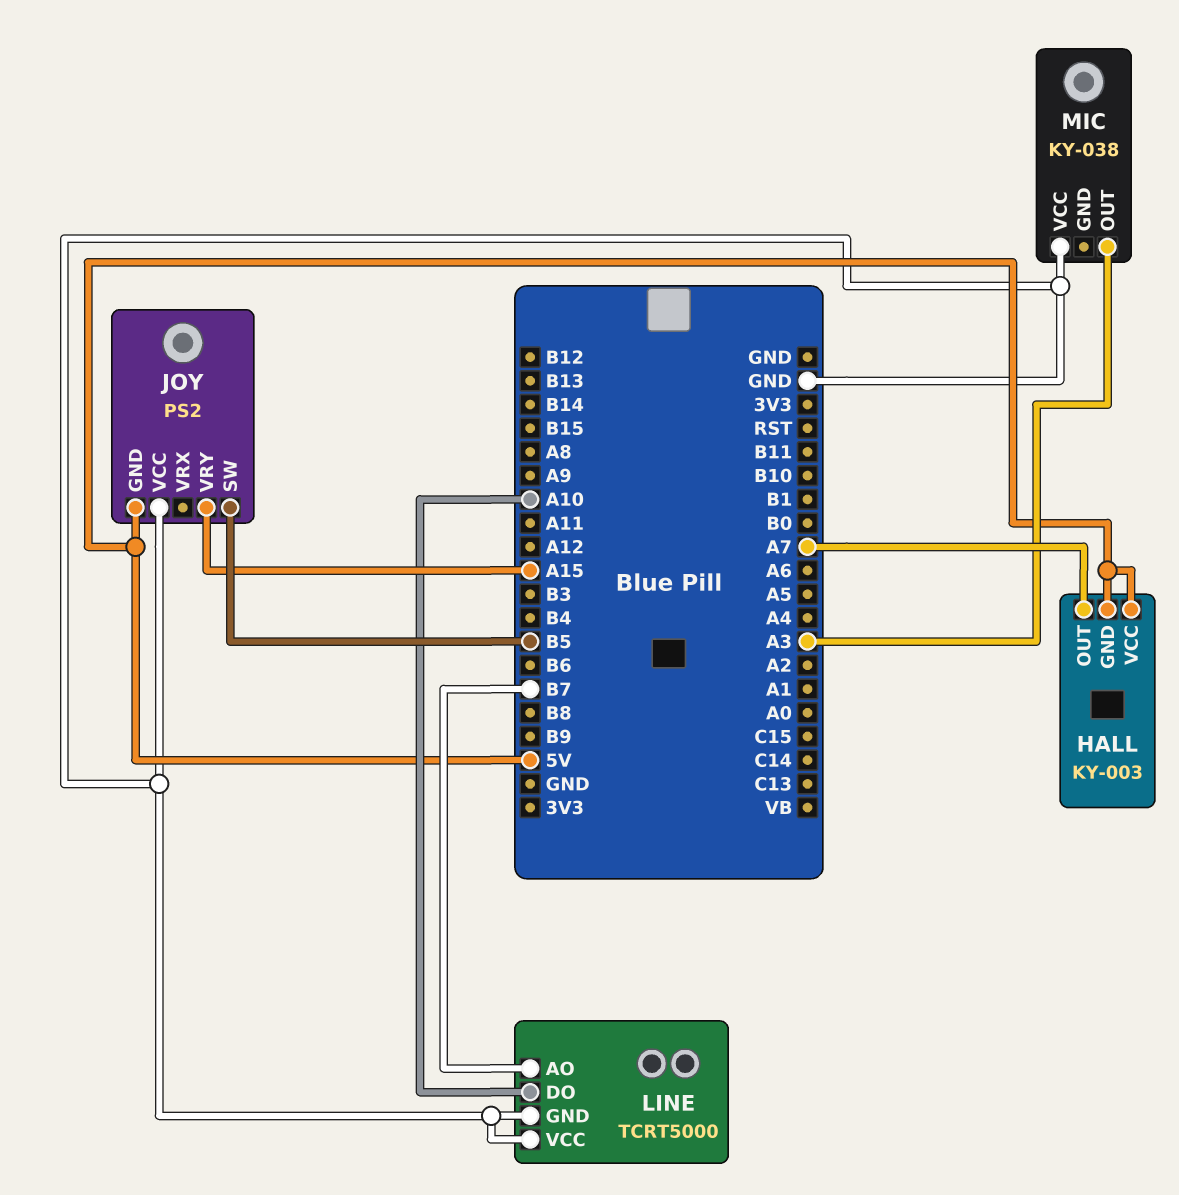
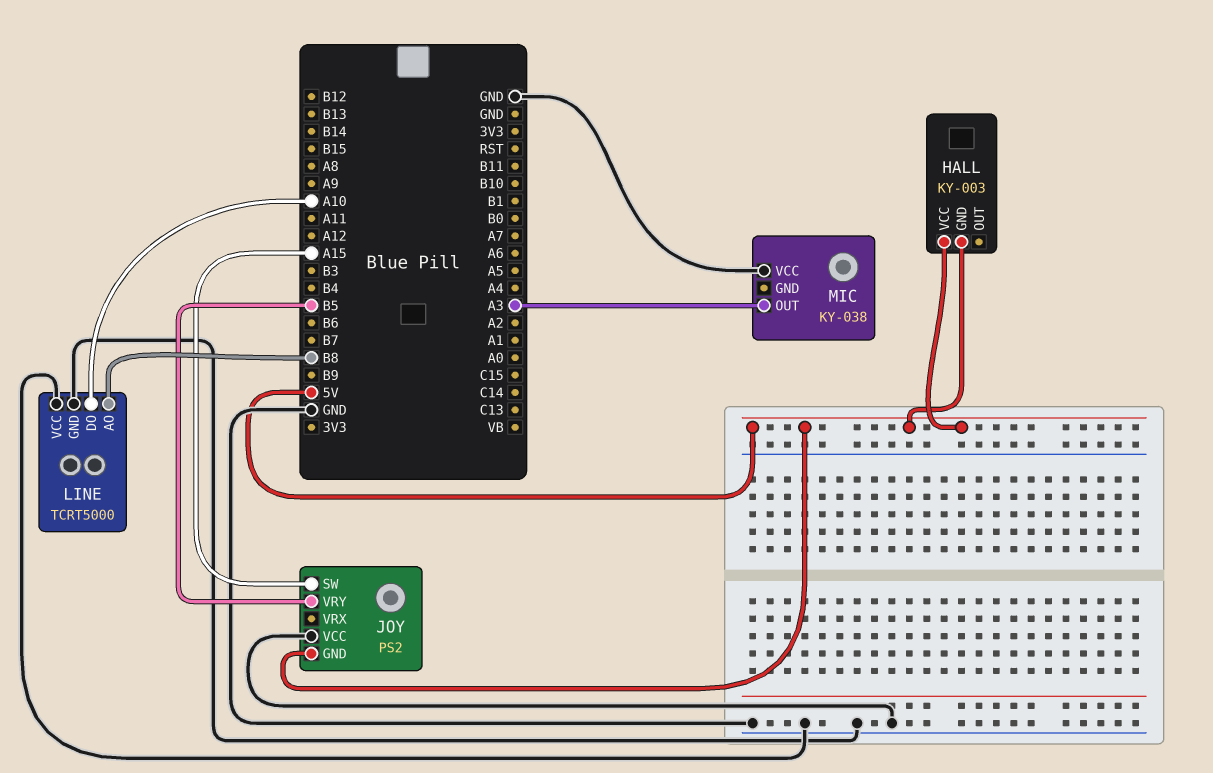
HALL pin OUT: A7 -> none
JOY pin SW: B5 -> A15
JOY pin VRY: A15 -> B5
LINE pin AO: B7 -> B8

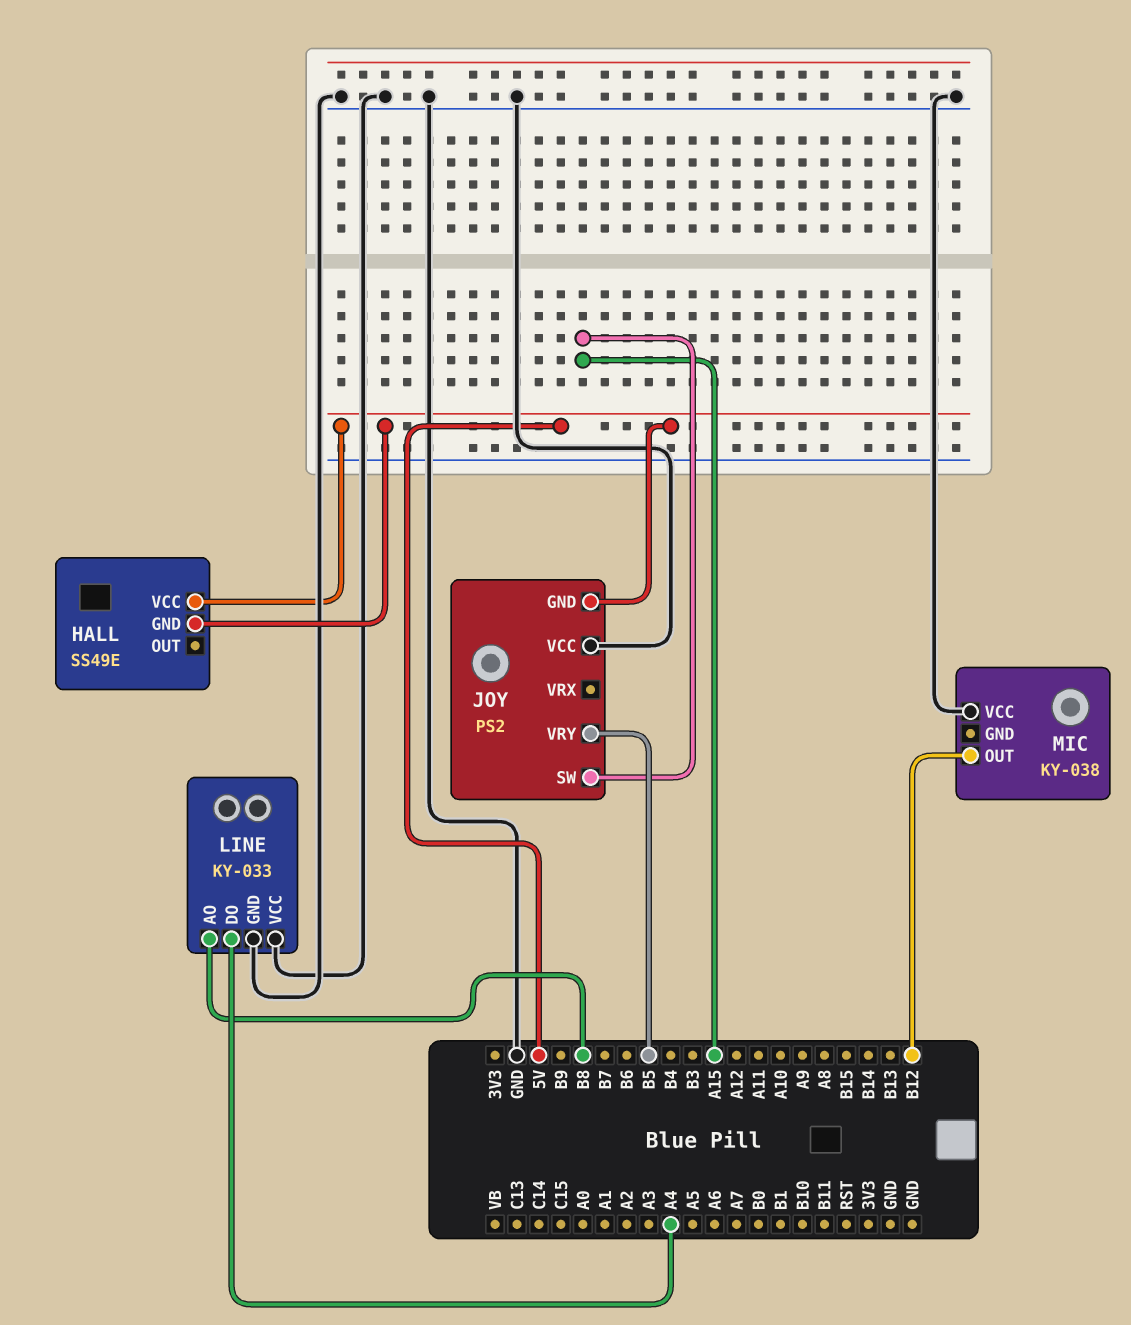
HALL: KY-003 -> SS49E
LINE: TCRT5000 -> KY-033
LINE pin DO: A10 -> A4
MIC pin OUT: A3 -> B12

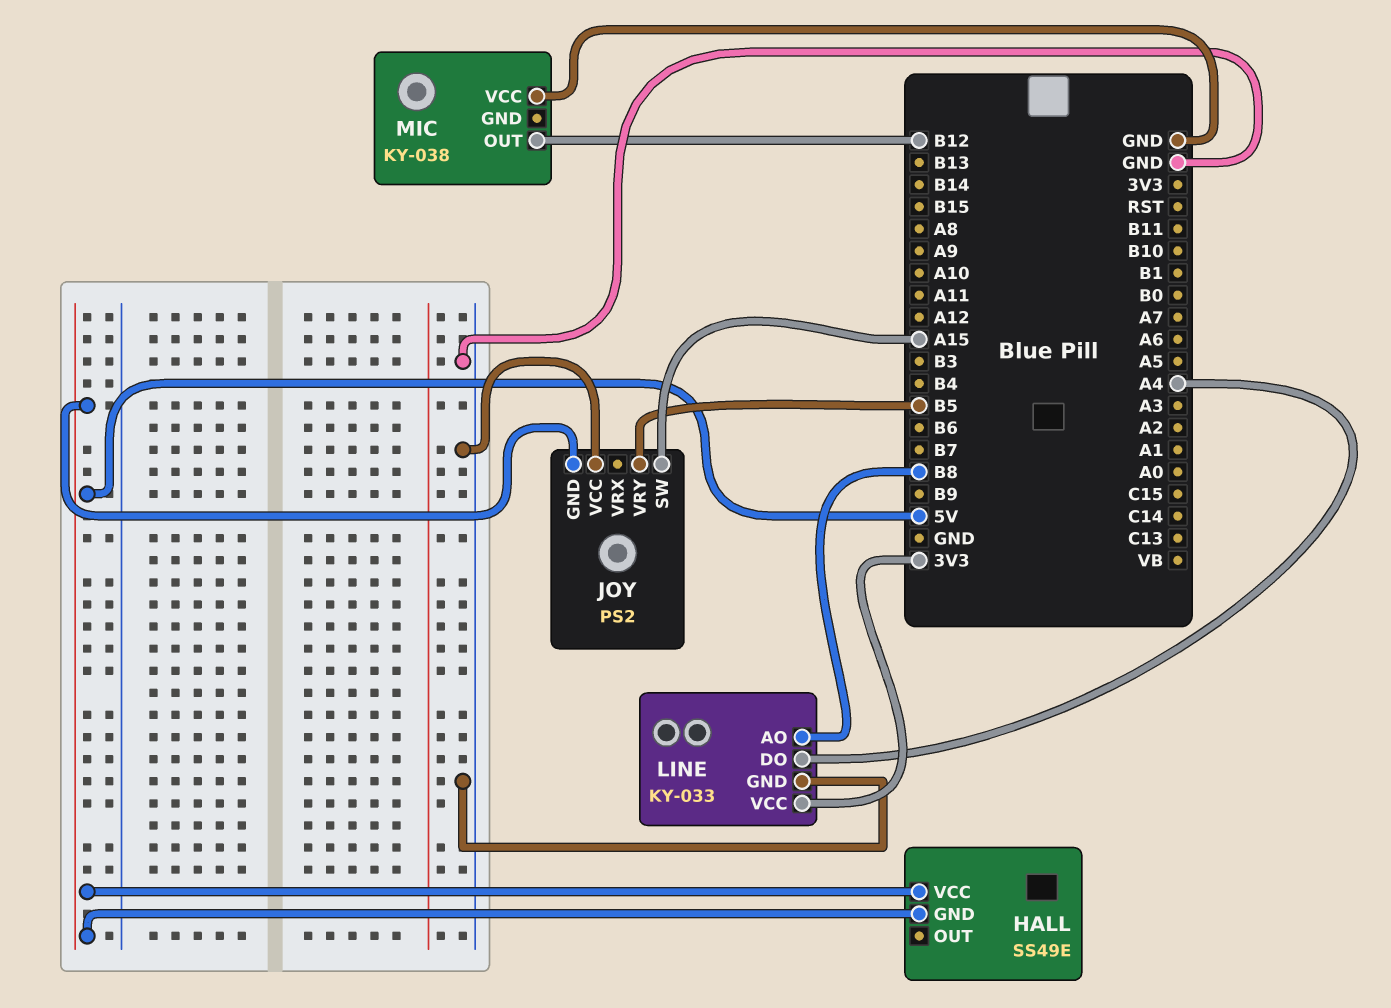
LINE pin VCC: GND -> 3V3

